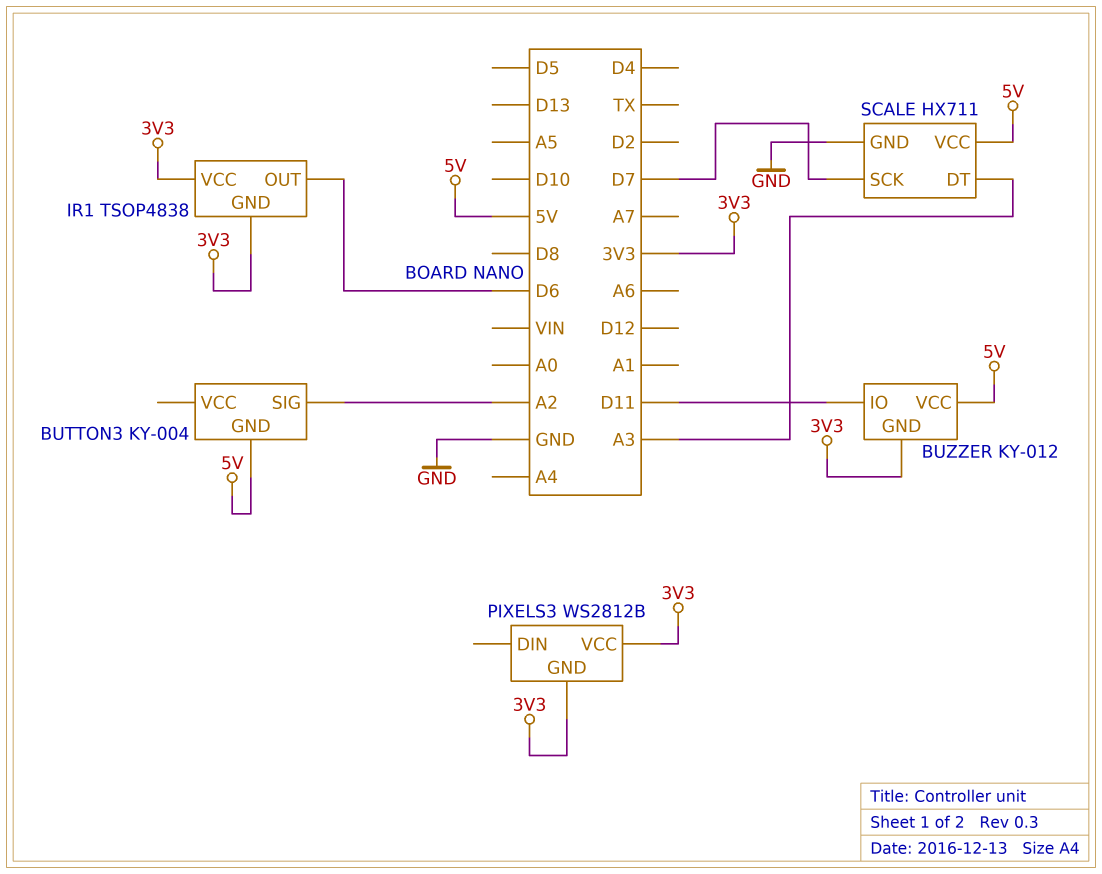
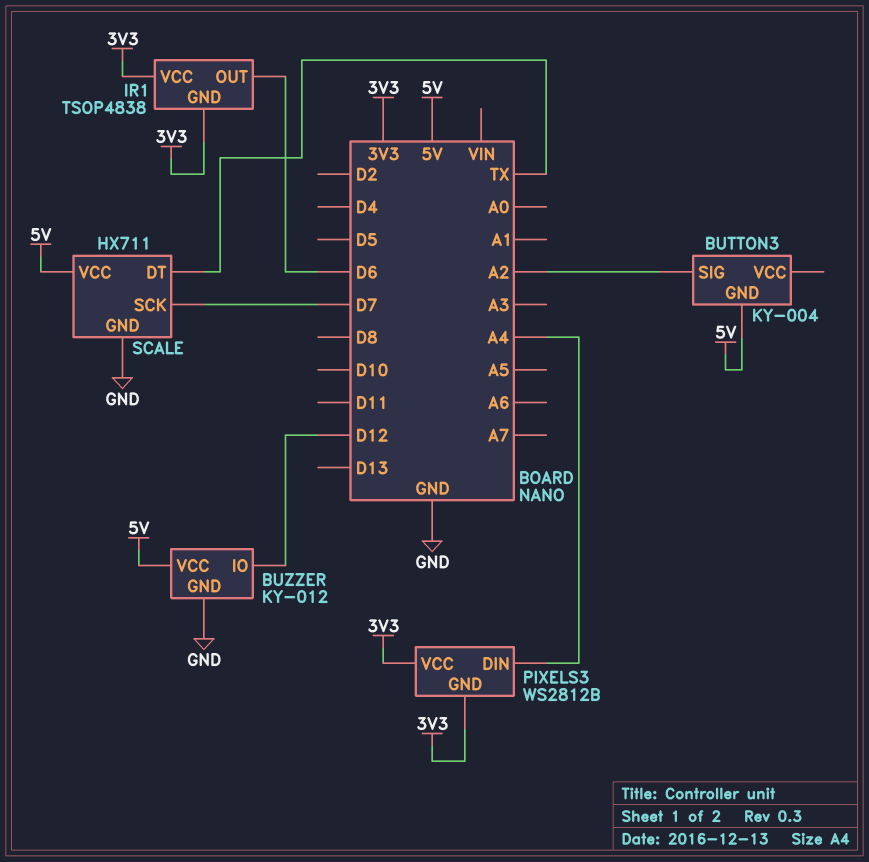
BUZZER pin GND: 3V3 -> GND
BUZZER pin IO: D11 -> D12
PIXELS3 pin DIN: none -> A4
SCALE pin DT: A3 -> TX

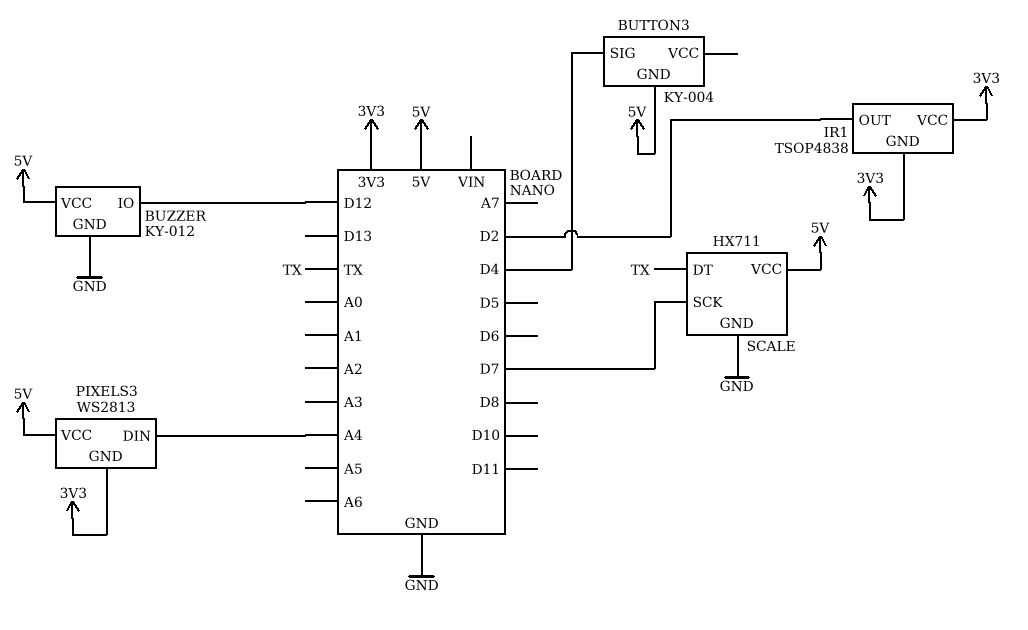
BUTTON3 pin SIG: A2 -> D4
IR1 pin OUT: D6 -> D2
PIXELS3: WS2812B -> WS2813
PIXELS3 pin VCC: 3V3 -> 5V

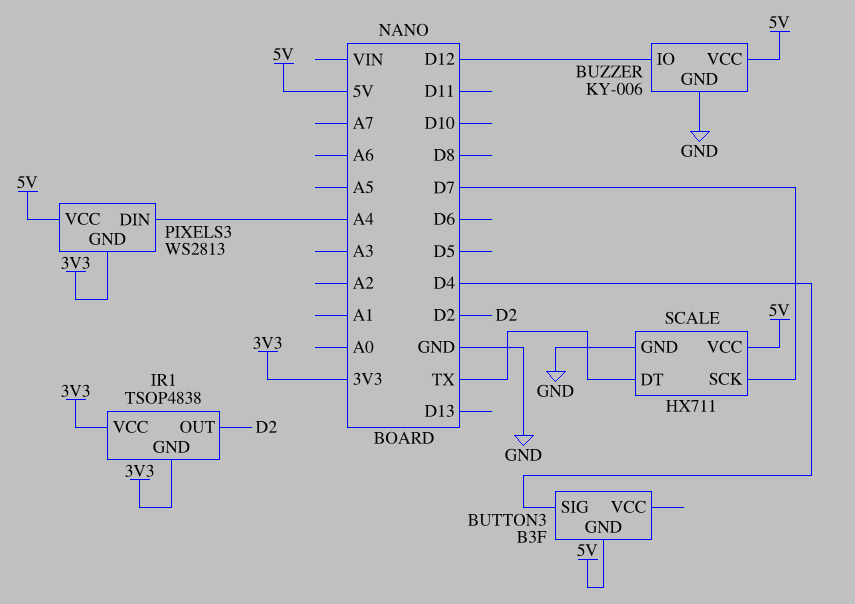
BUTTON3: KY-004 -> B3F
BUZZER: KY-012 -> KY-006

